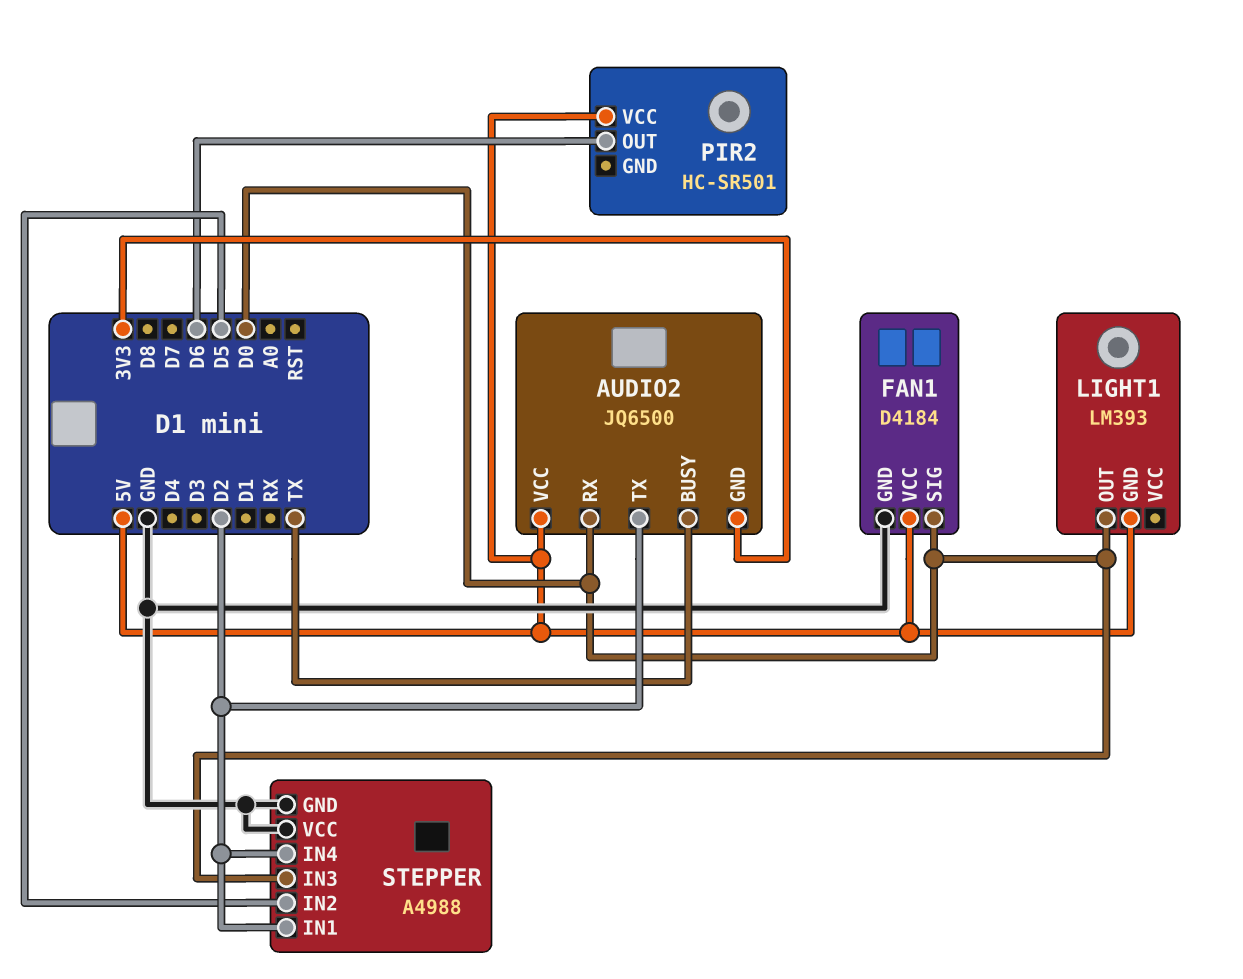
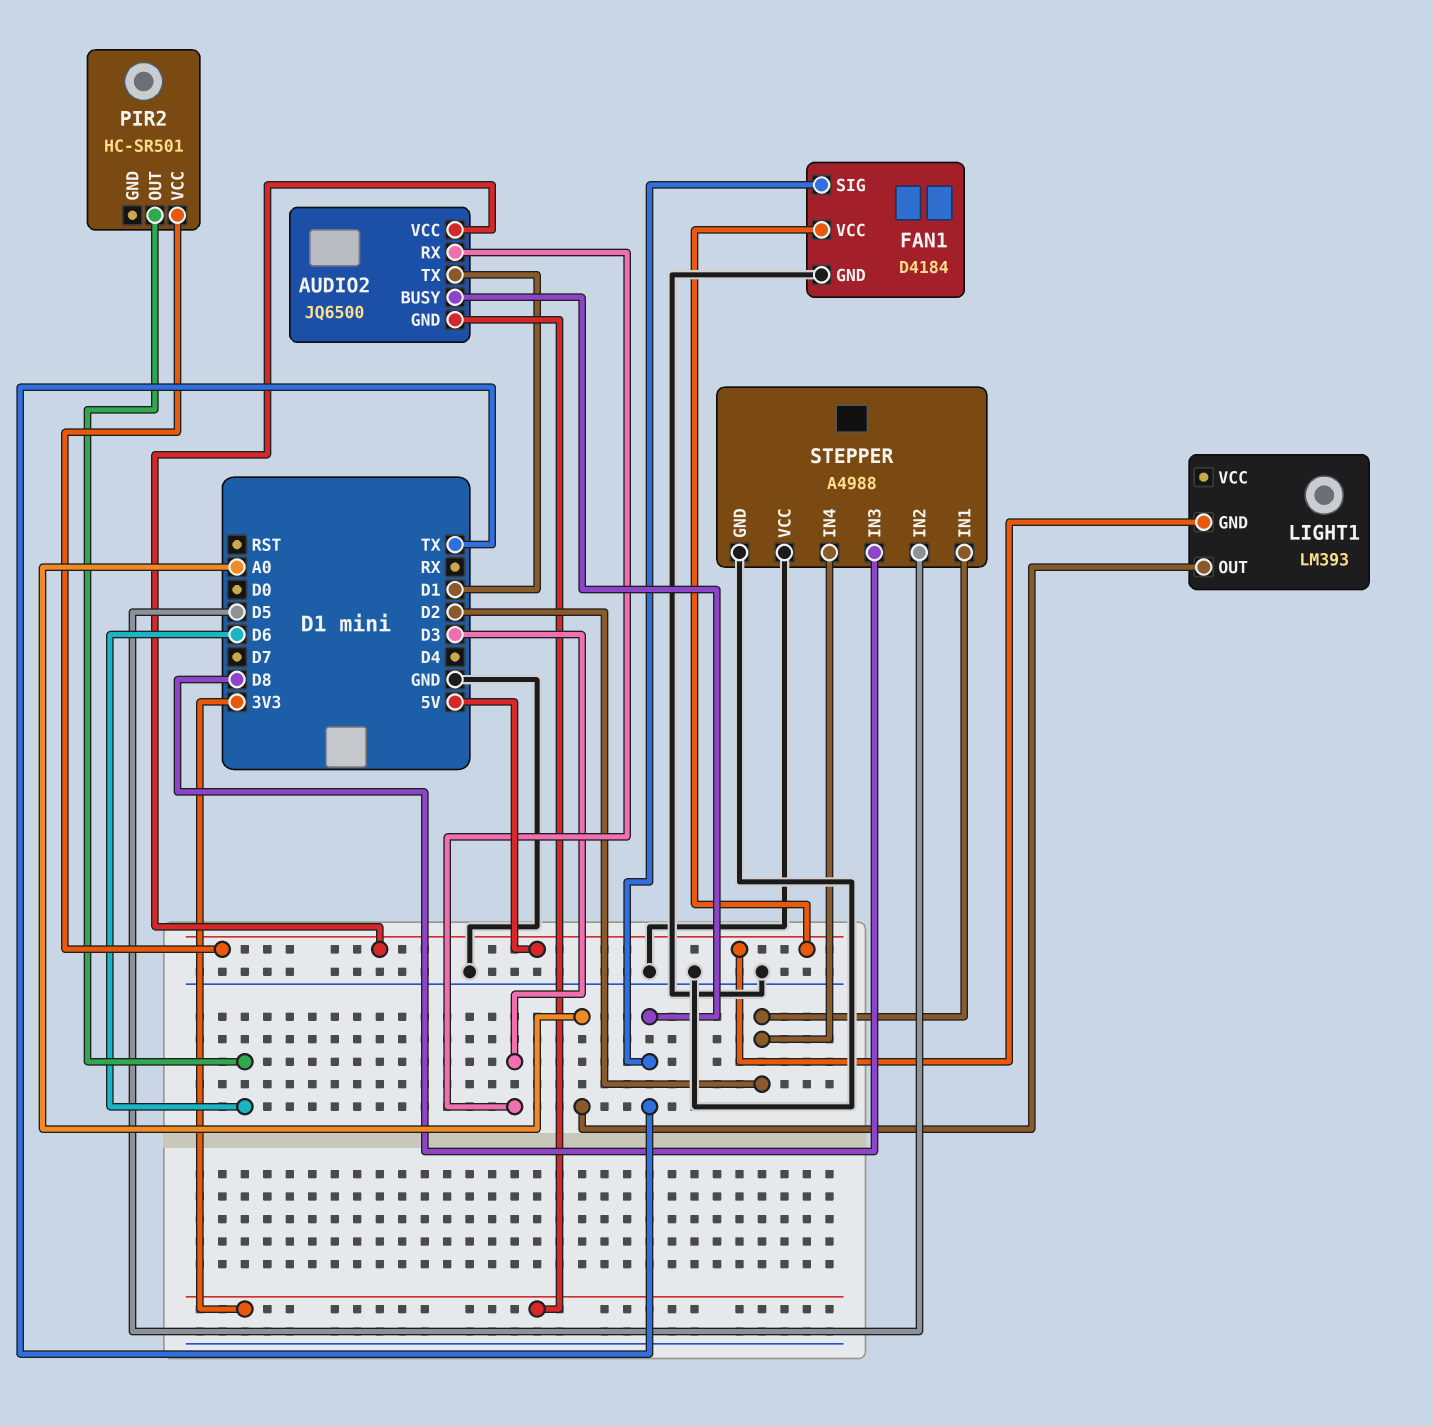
AUDIO2 pin RX: D0 -> D3
AUDIO2 pin TX: D2 -> D1
FAN1 pin SIG: D0 -> TX
LIGHT1 pin OUT: D0 -> A0
STEPPER pin IN3: D0 -> D8

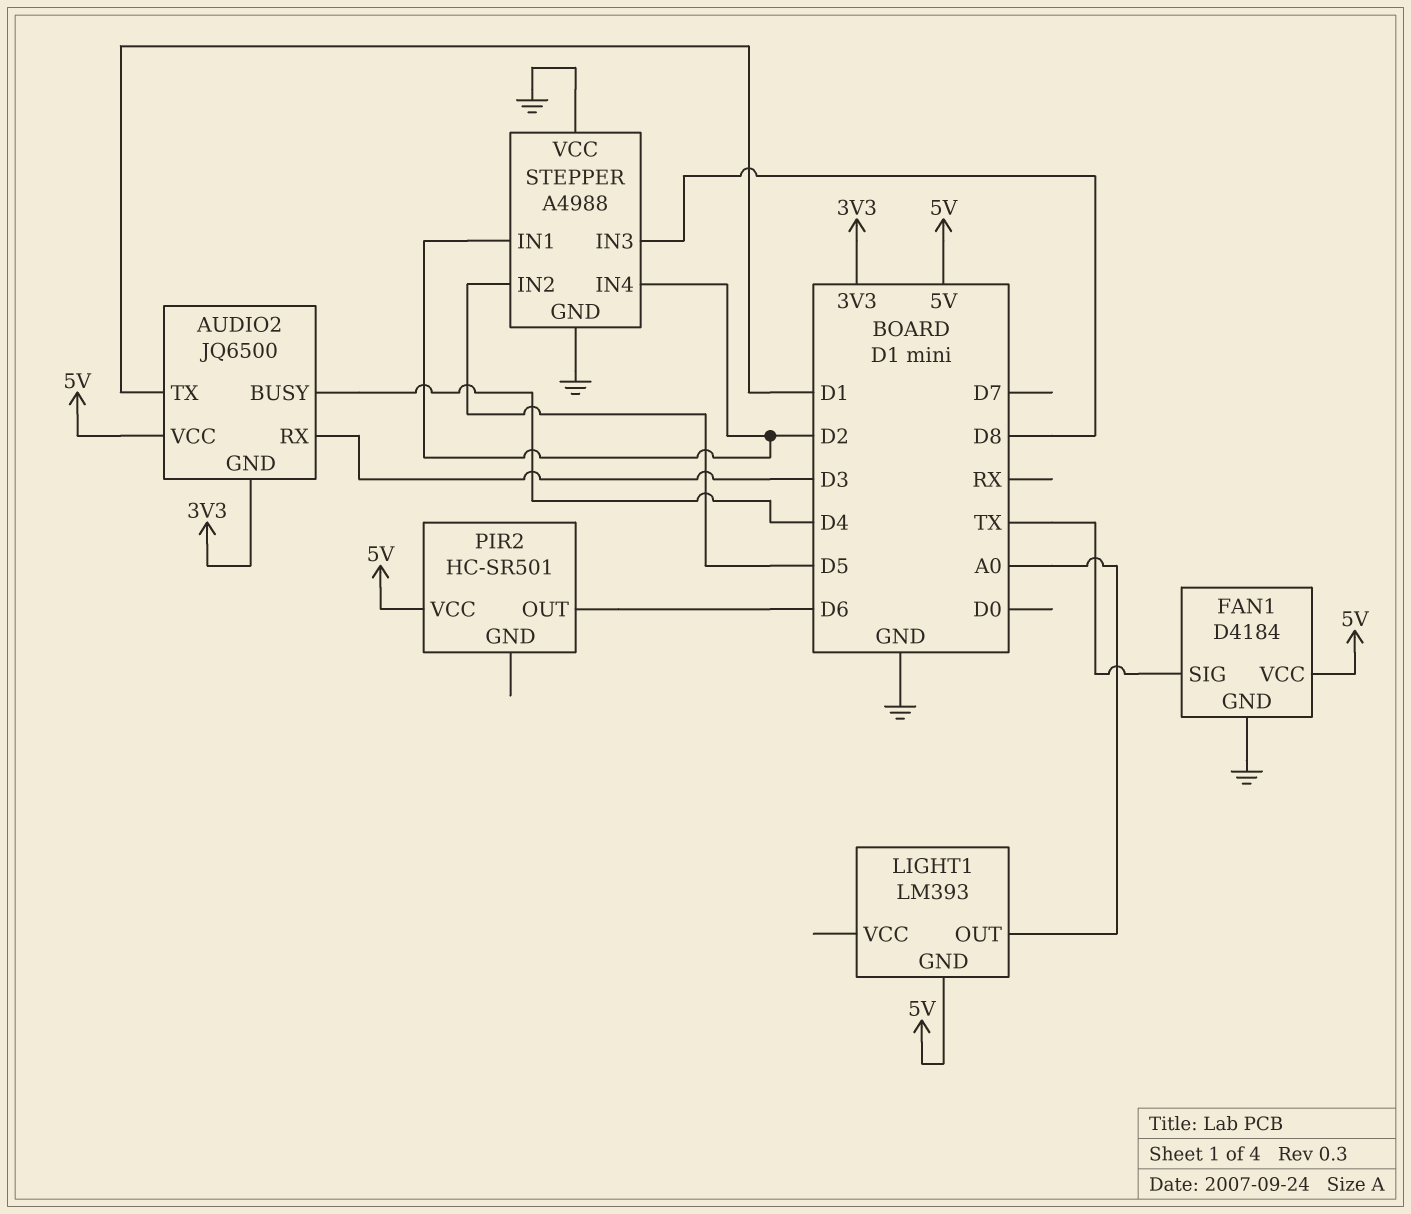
AUDIO2 pin BUSY: TX -> D4

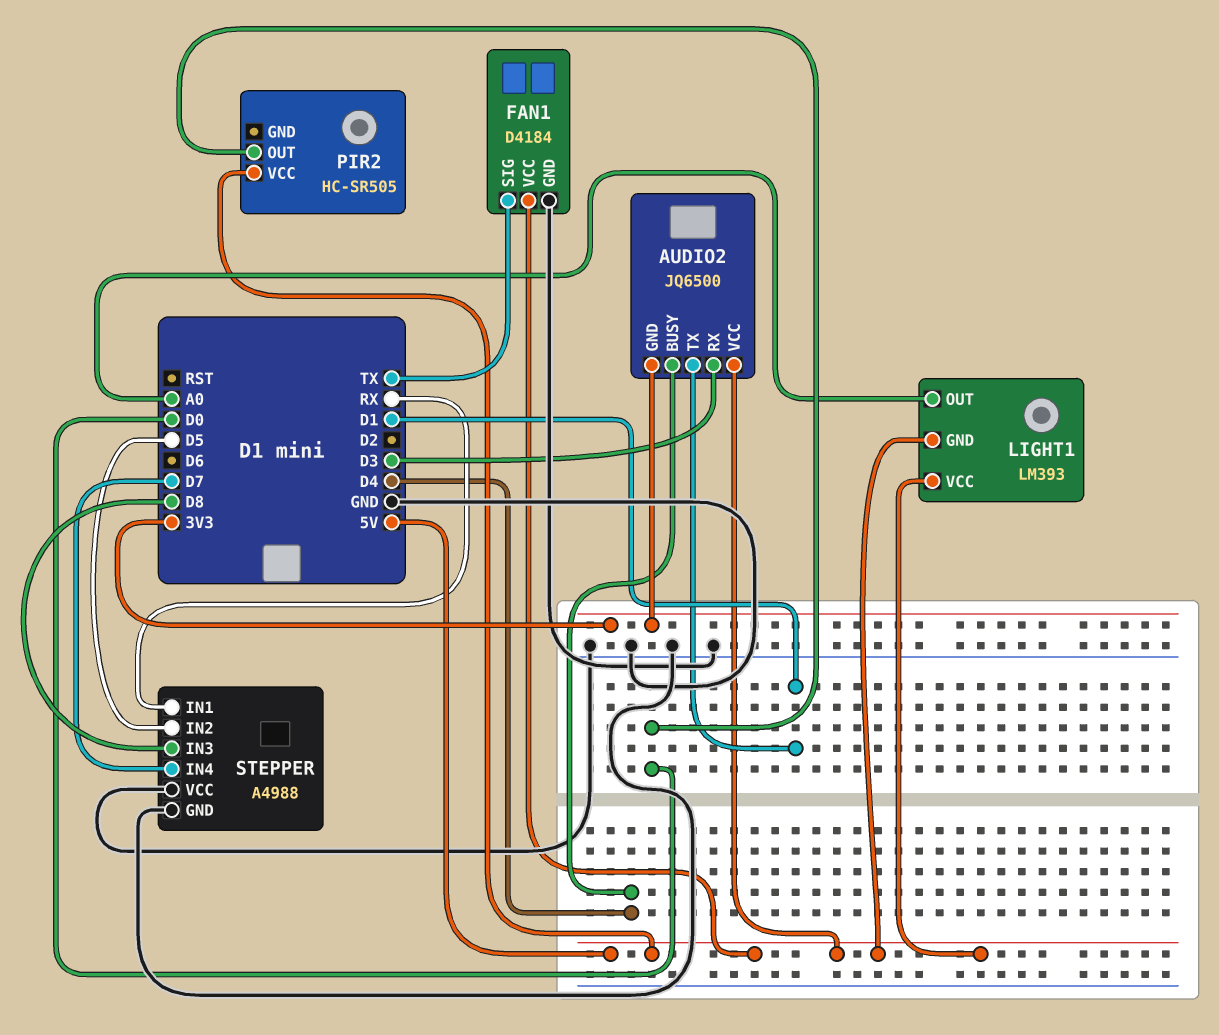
LIGHT1 pin VCC: none -> 5V
PIR2: HC-SR501 -> HC-SR505
PIR2 pin OUT: D6 -> D0
STEPPER pin IN1: D2 -> RX
STEPPER pin IN4: D2 -> D7

